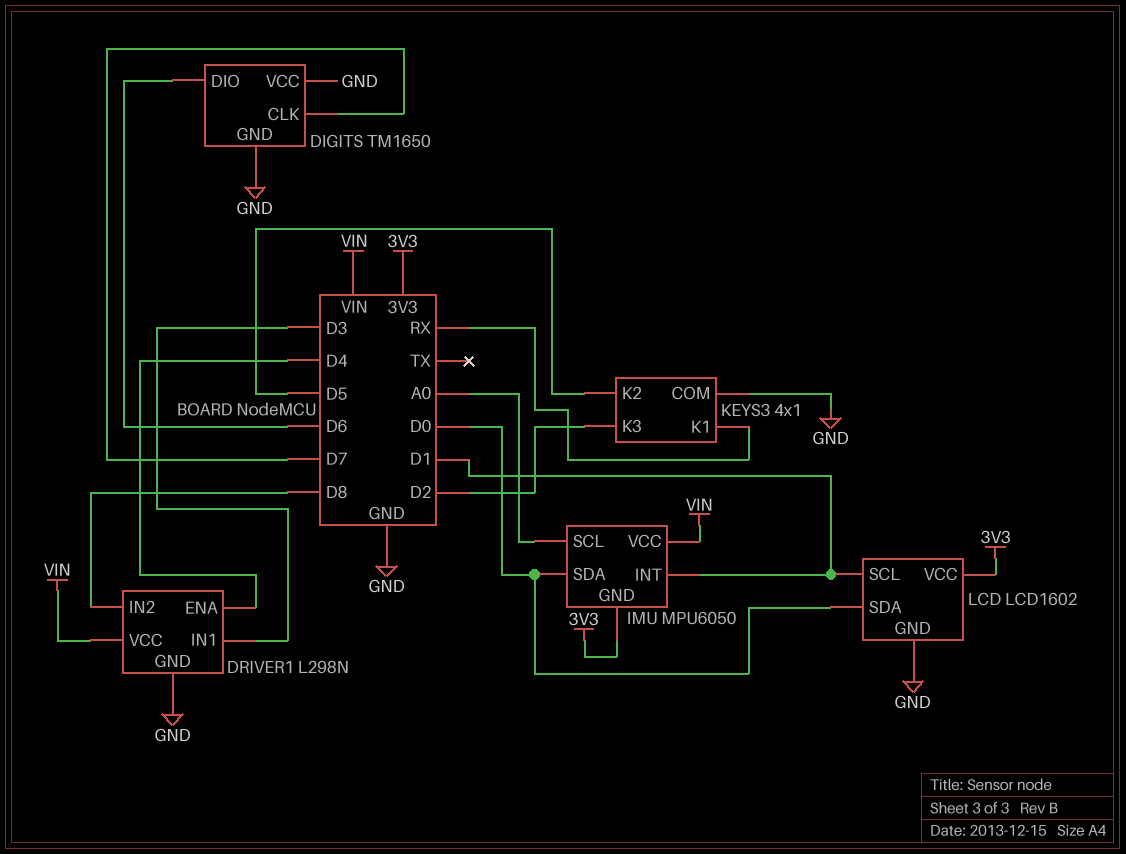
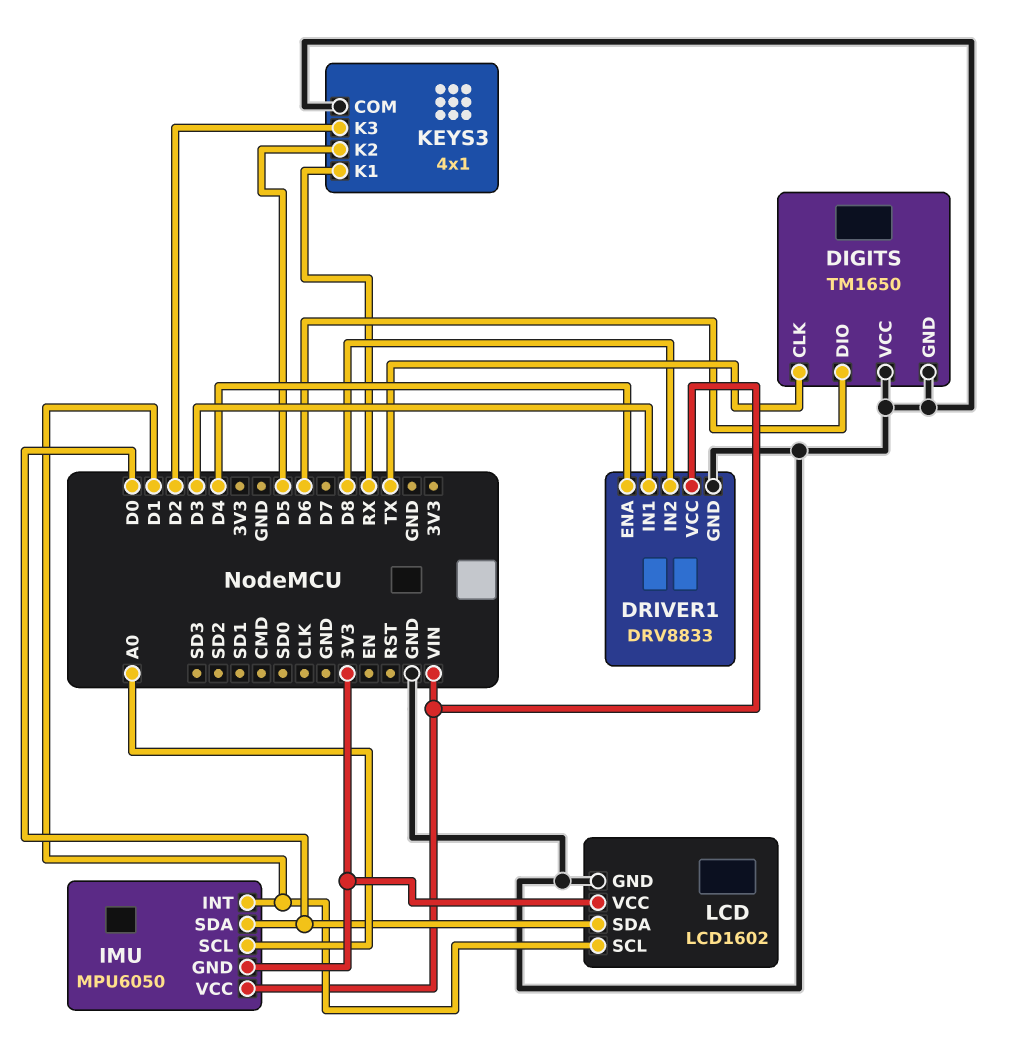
DIGITS pin CLK: D7 -> TX
DRIVER1: L298N -> DRV8833

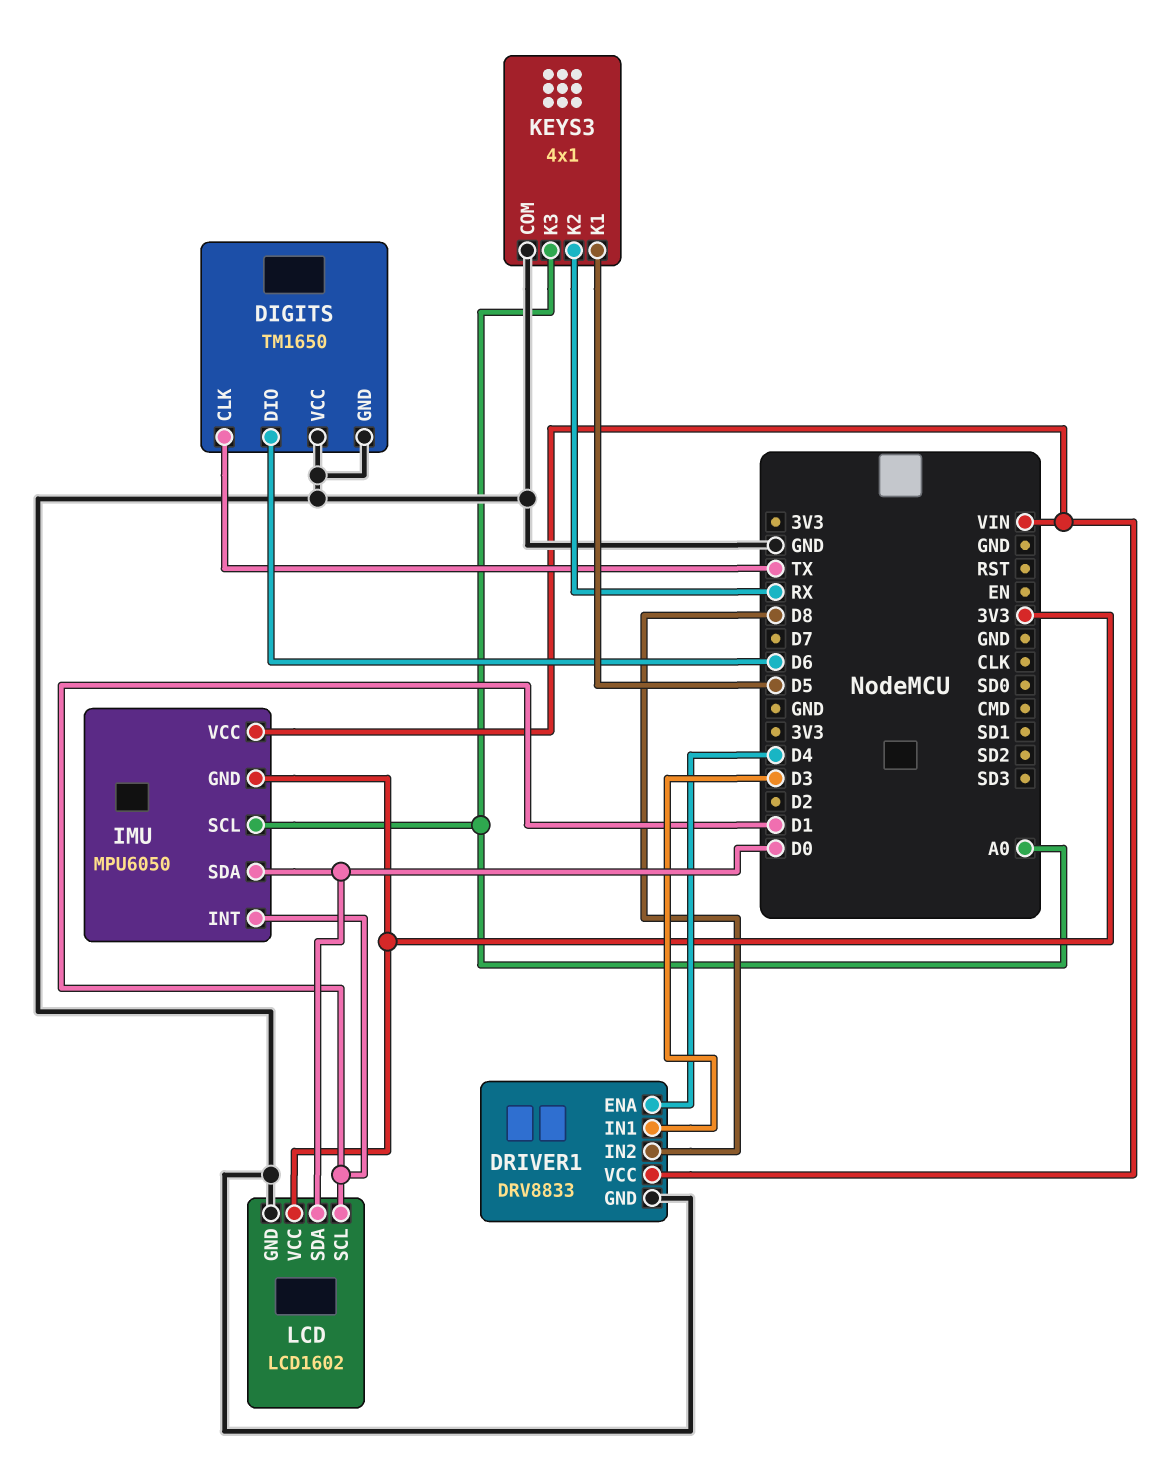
KEYS3 pin K1: RX -> D5
KEYS3 pin K2: D5 -> RX
KEYS3 pin K3: D2 -> A0

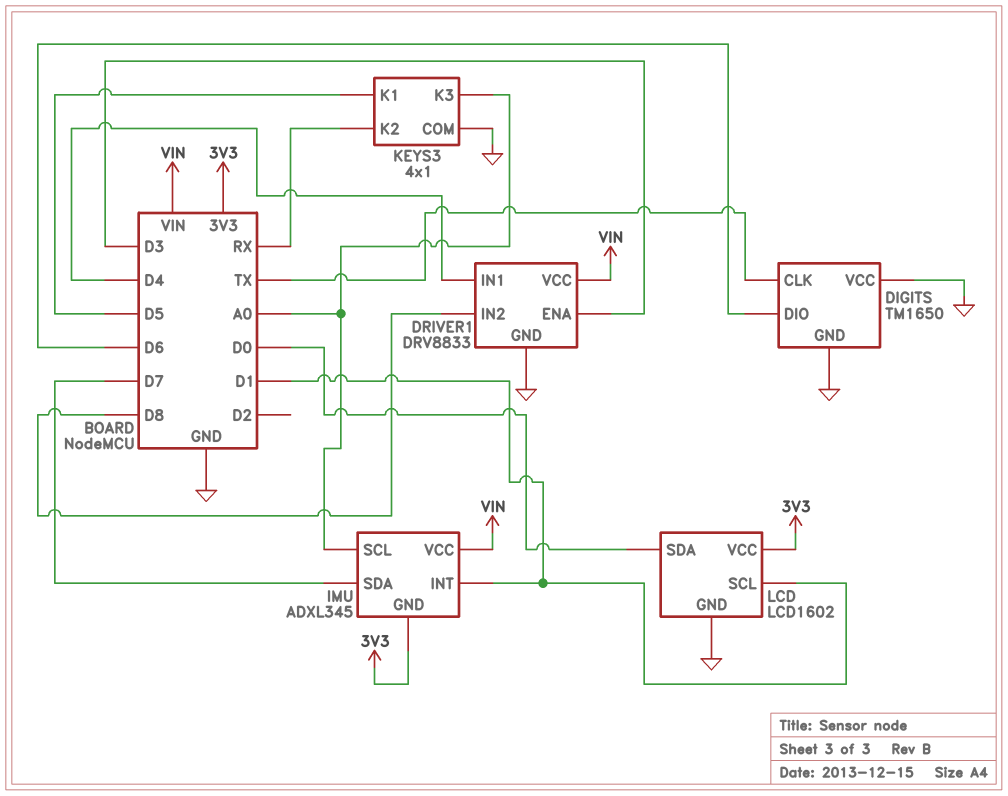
DRIVER1 pin ENA: D4 -> D3
DRIVER1 pin IN1: D3 -> D4
IMU: MPU6050 -> ADXL345
IMU pin SDA: D0 -> D7

